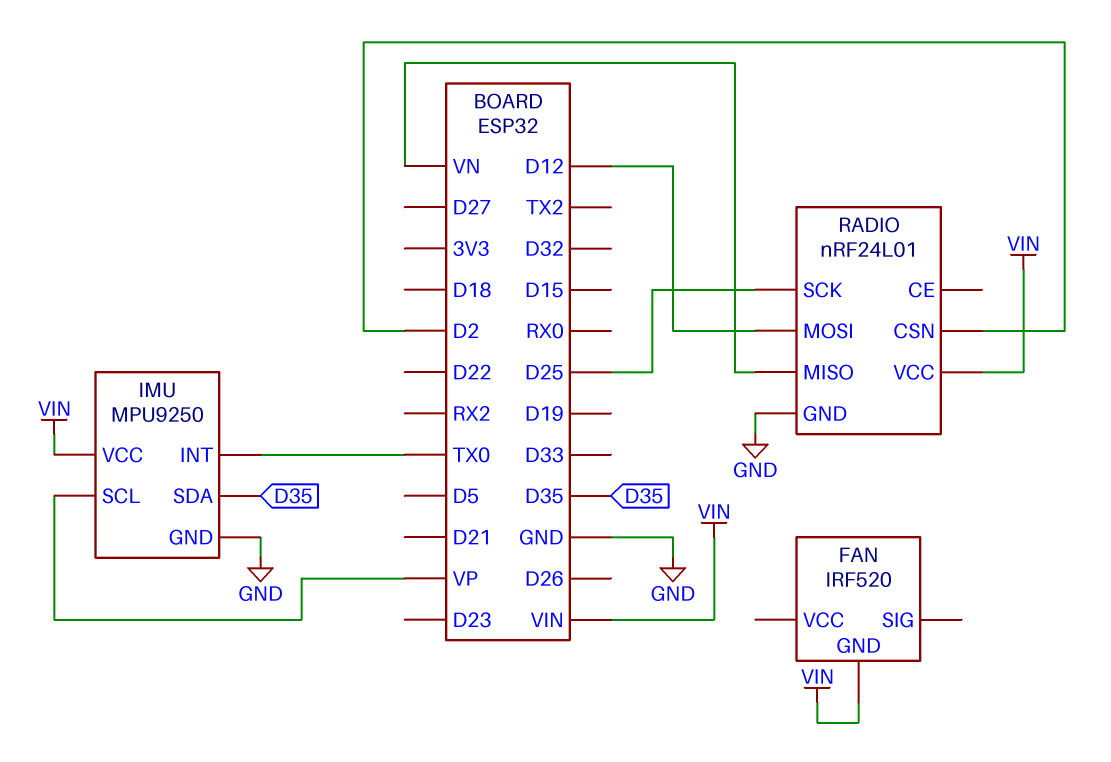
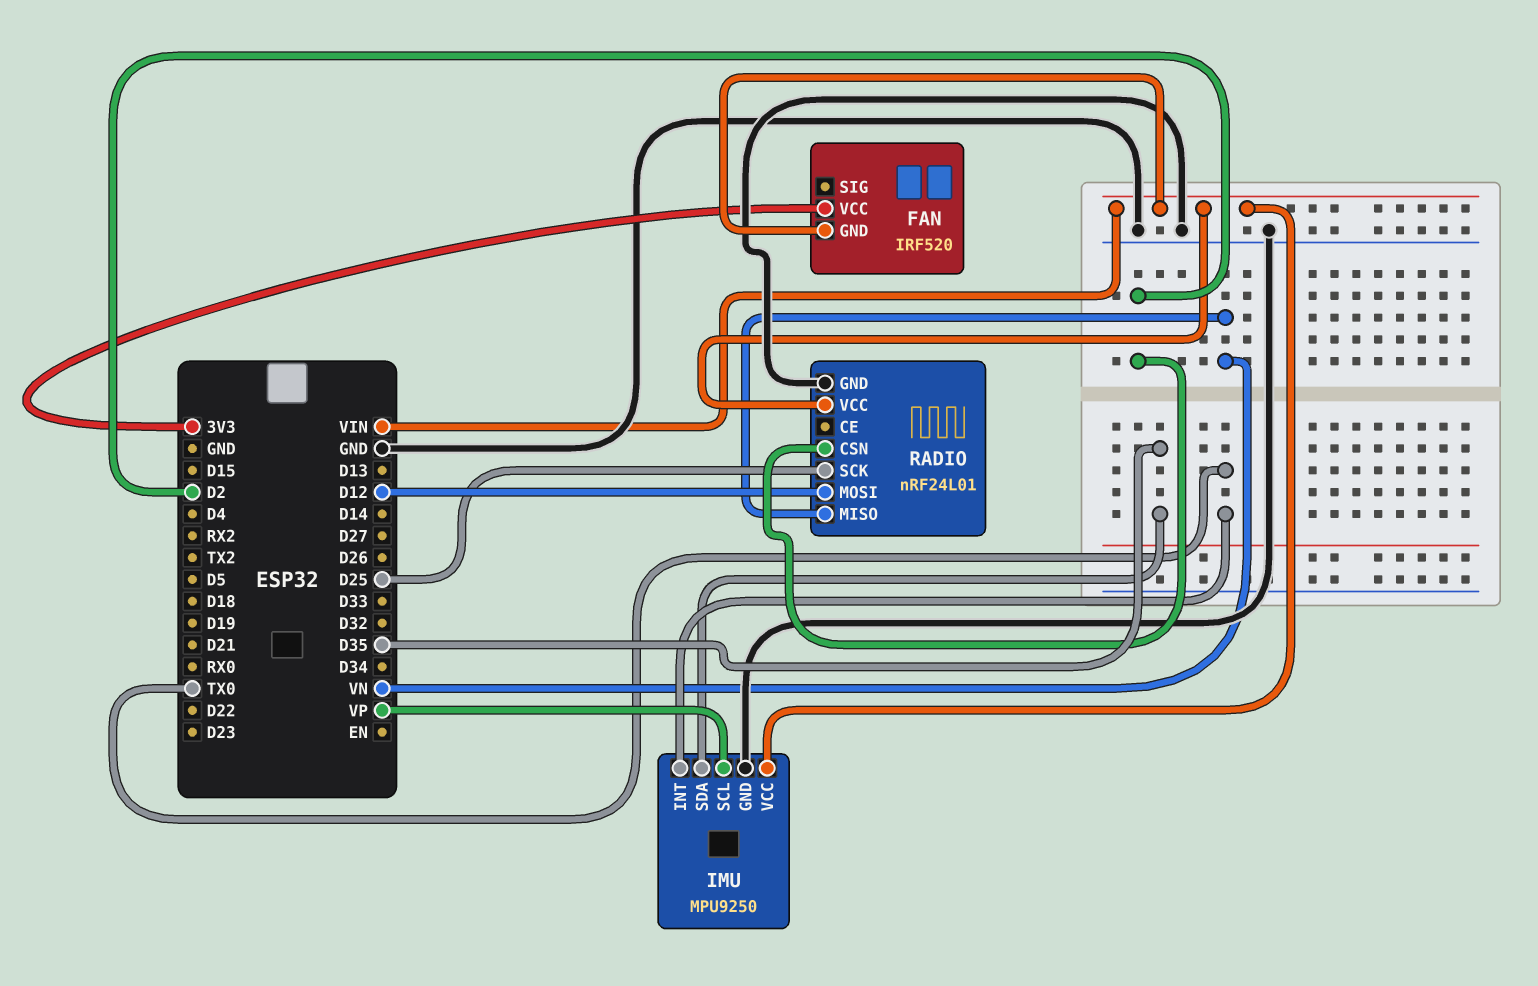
FAN pin VCC: none -> 3V3

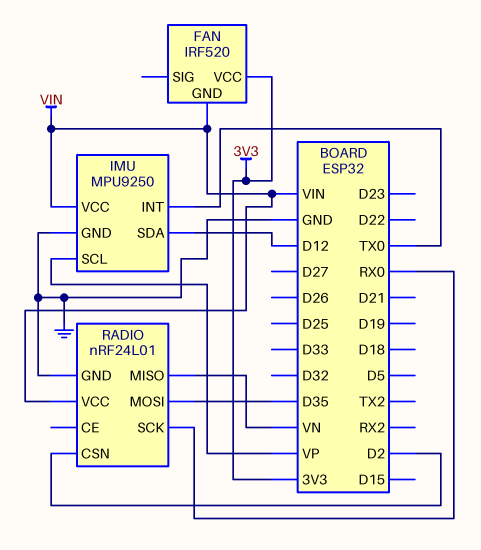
IMU pin SDA: D35 -> D12
RADIO pin MOSI: D12 -> D35
RADIO pin SCK: D25 -> RX0

